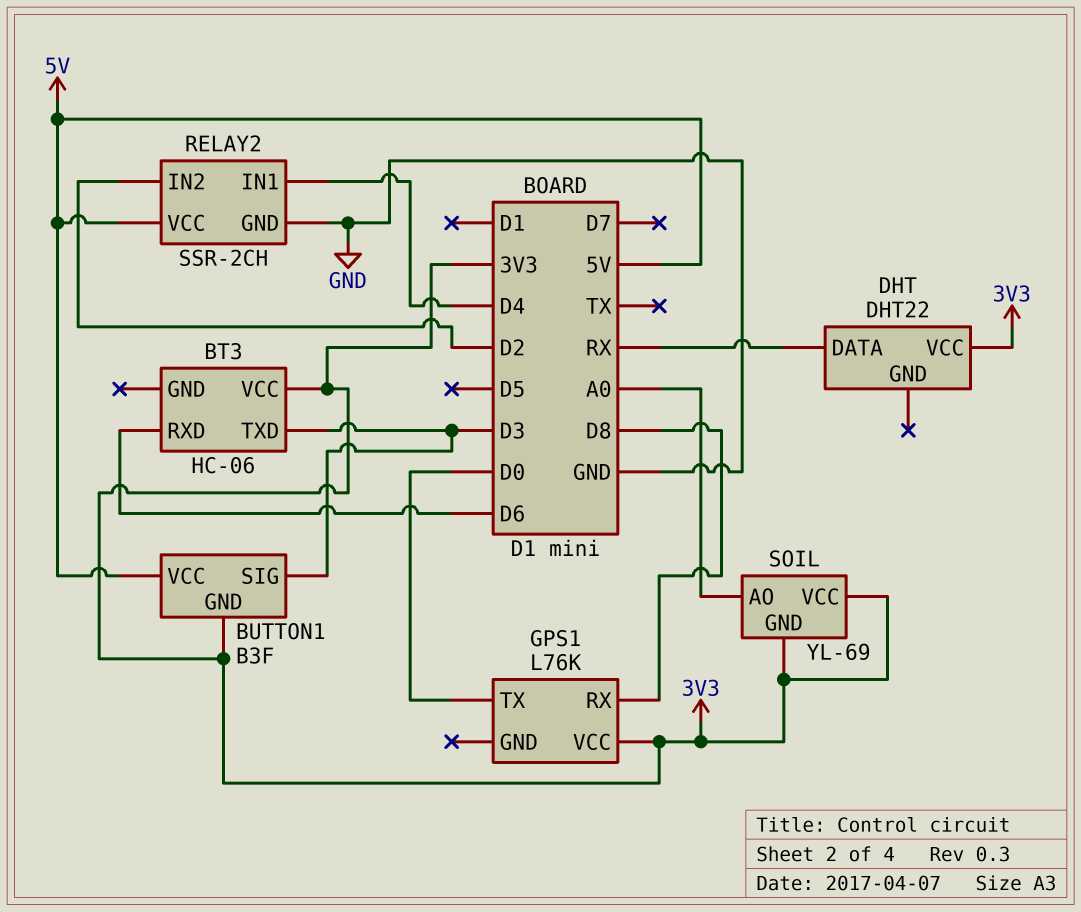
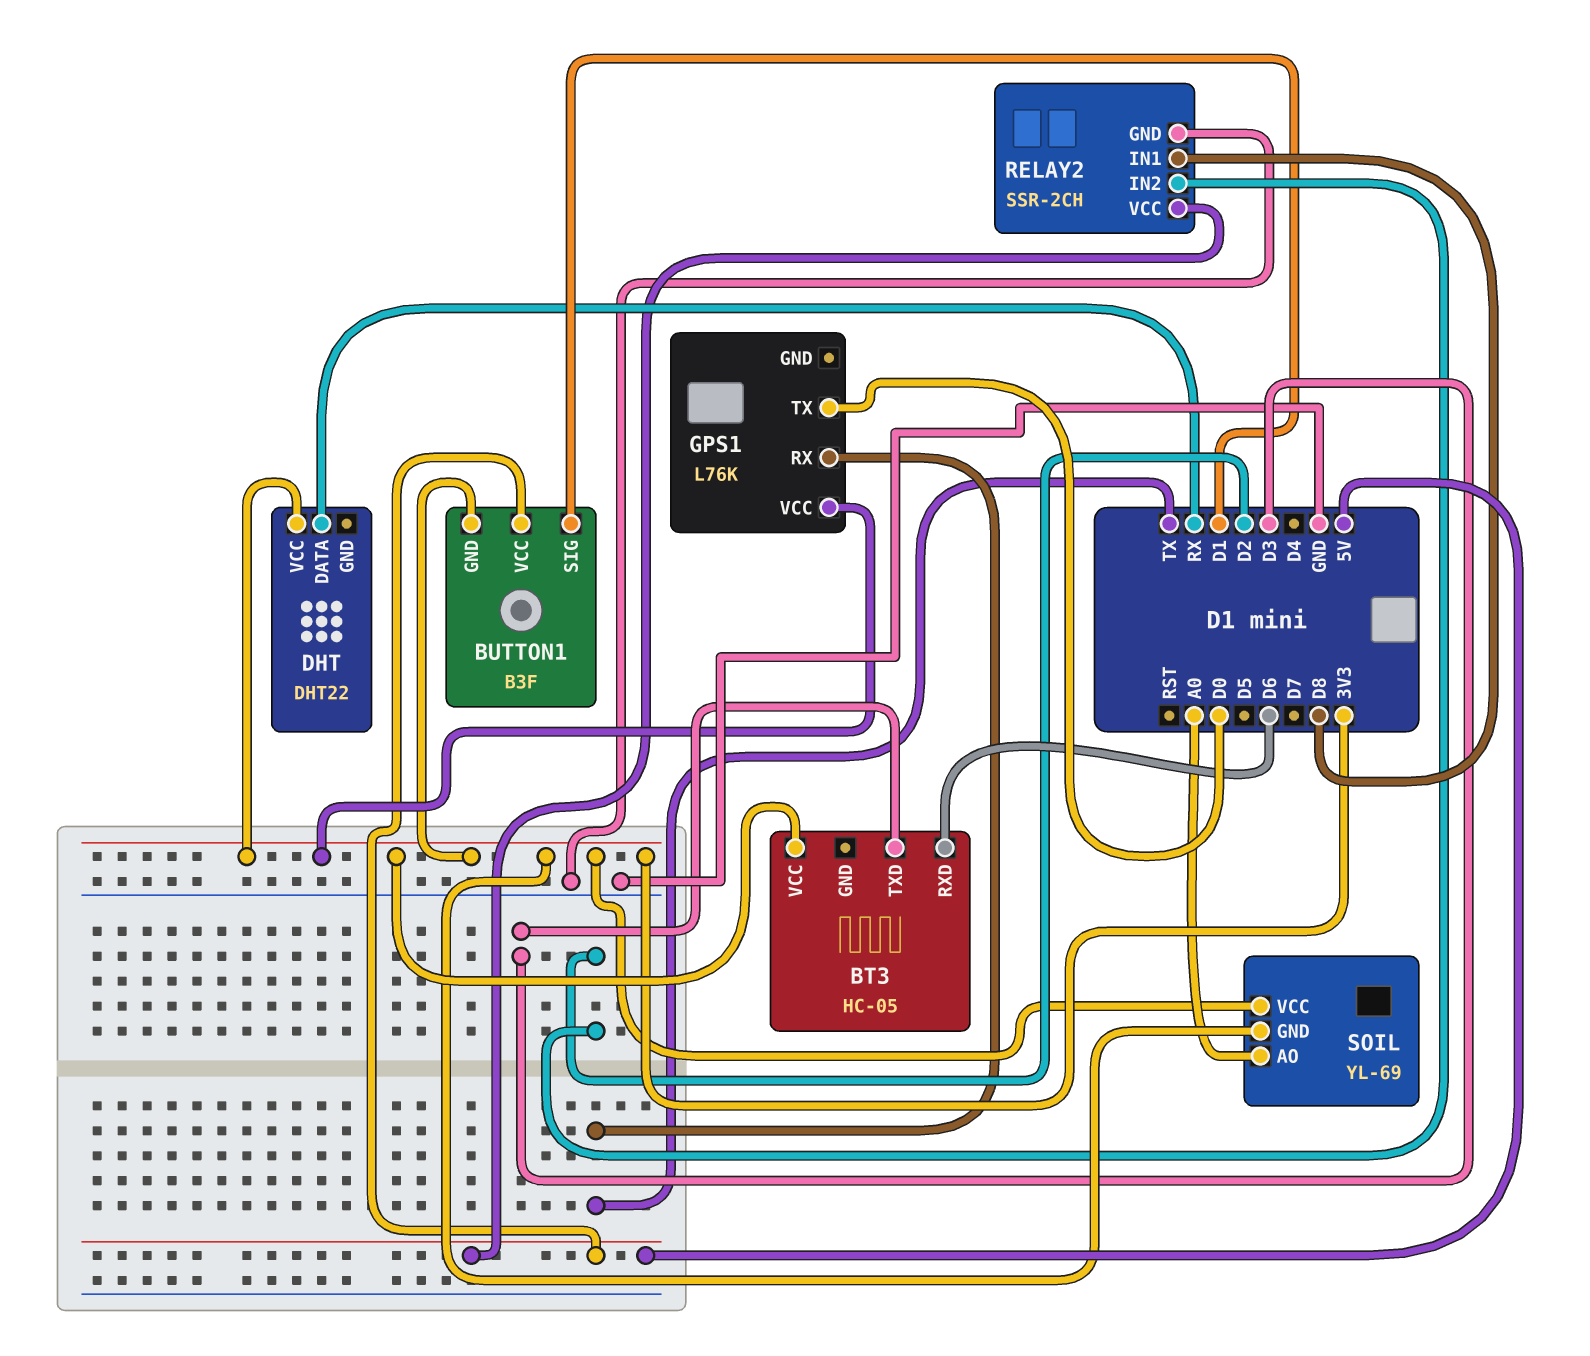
BT3: HC-06 -> HC-05
BUTTON1 pin SIG: D3 -> D1
GPS1 pin RX: D8 -> TX
RELAY2 pin IN1: D4 -> D8

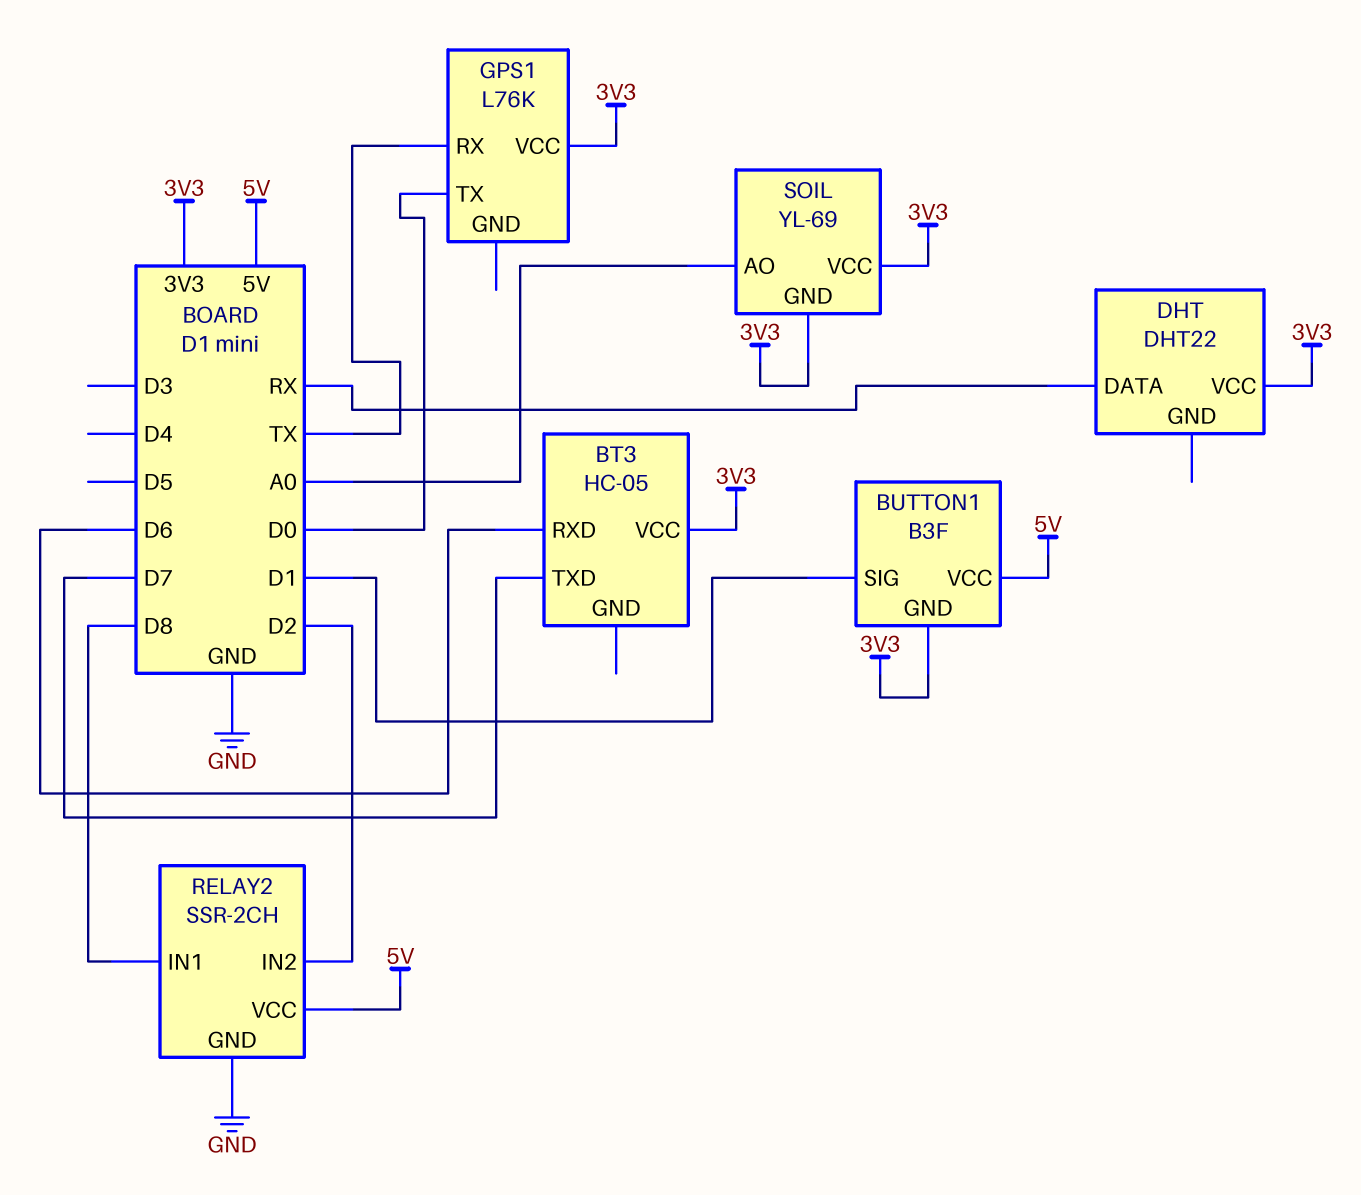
BT3 pin TXD: D3 -> D7

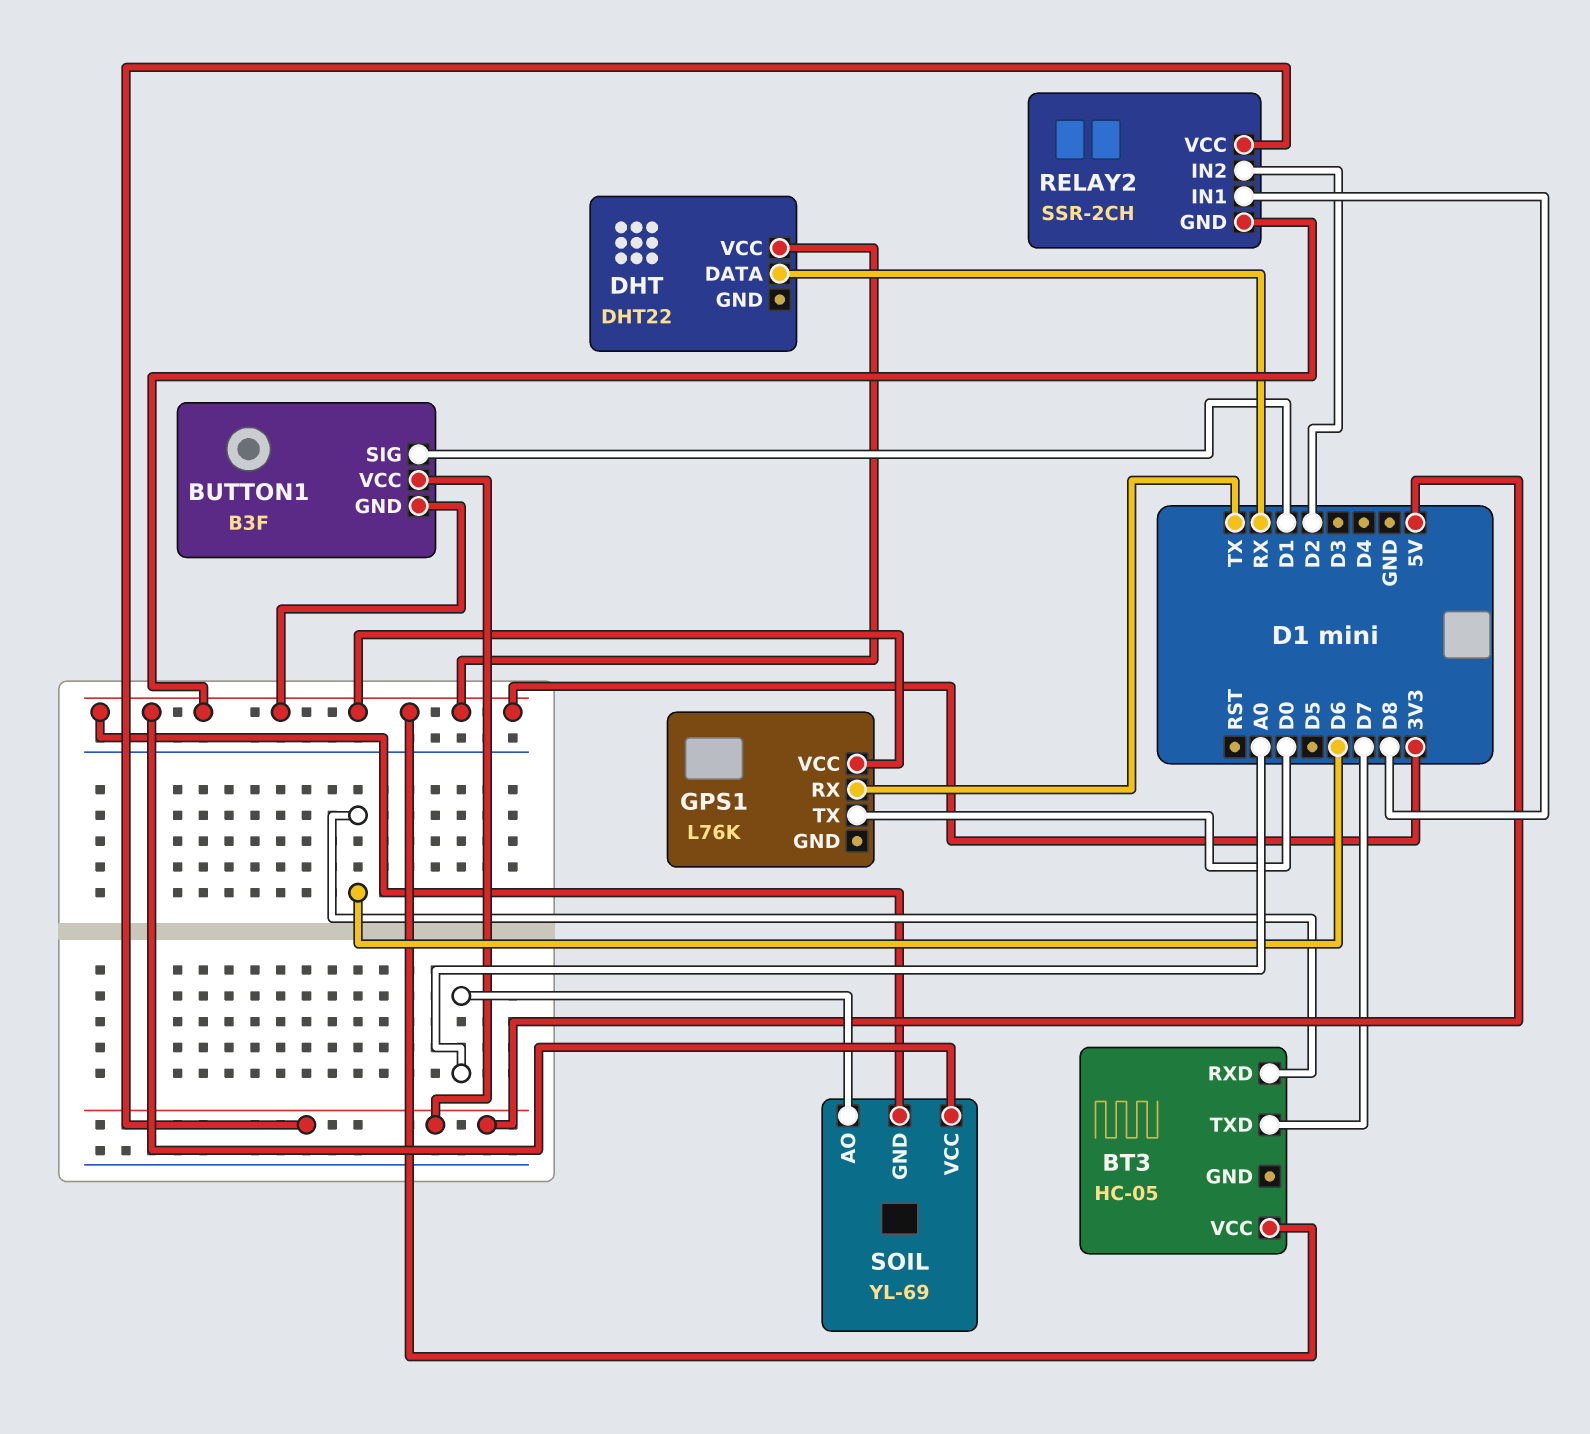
RELAY2 pin GND: GND -> 3V3

